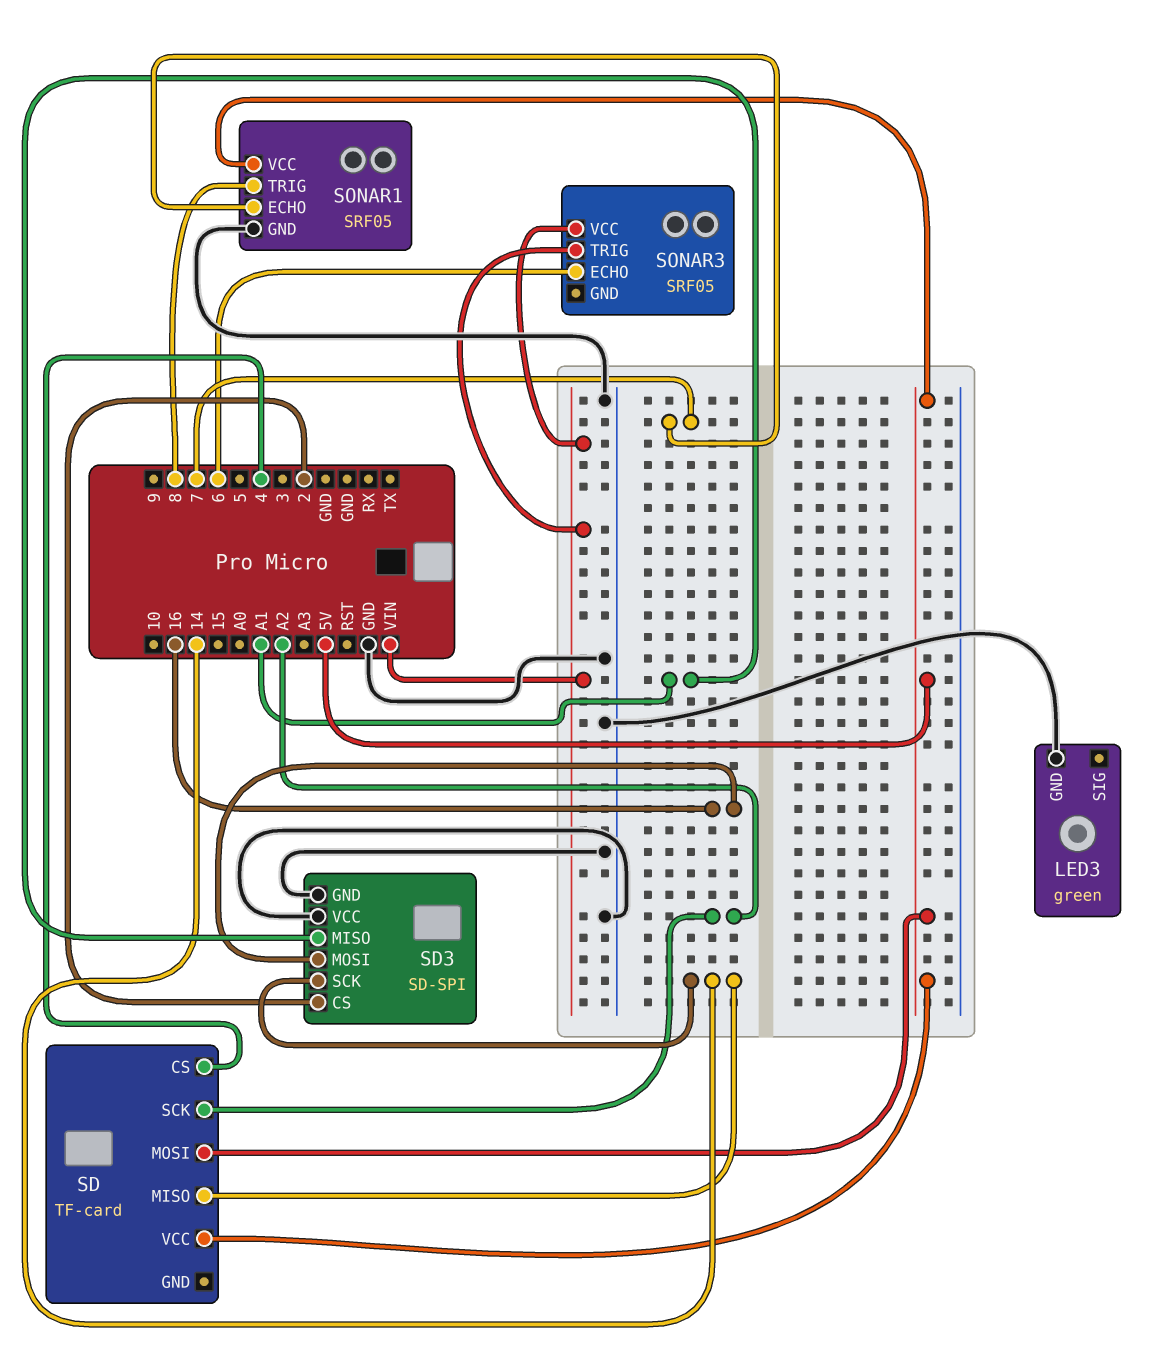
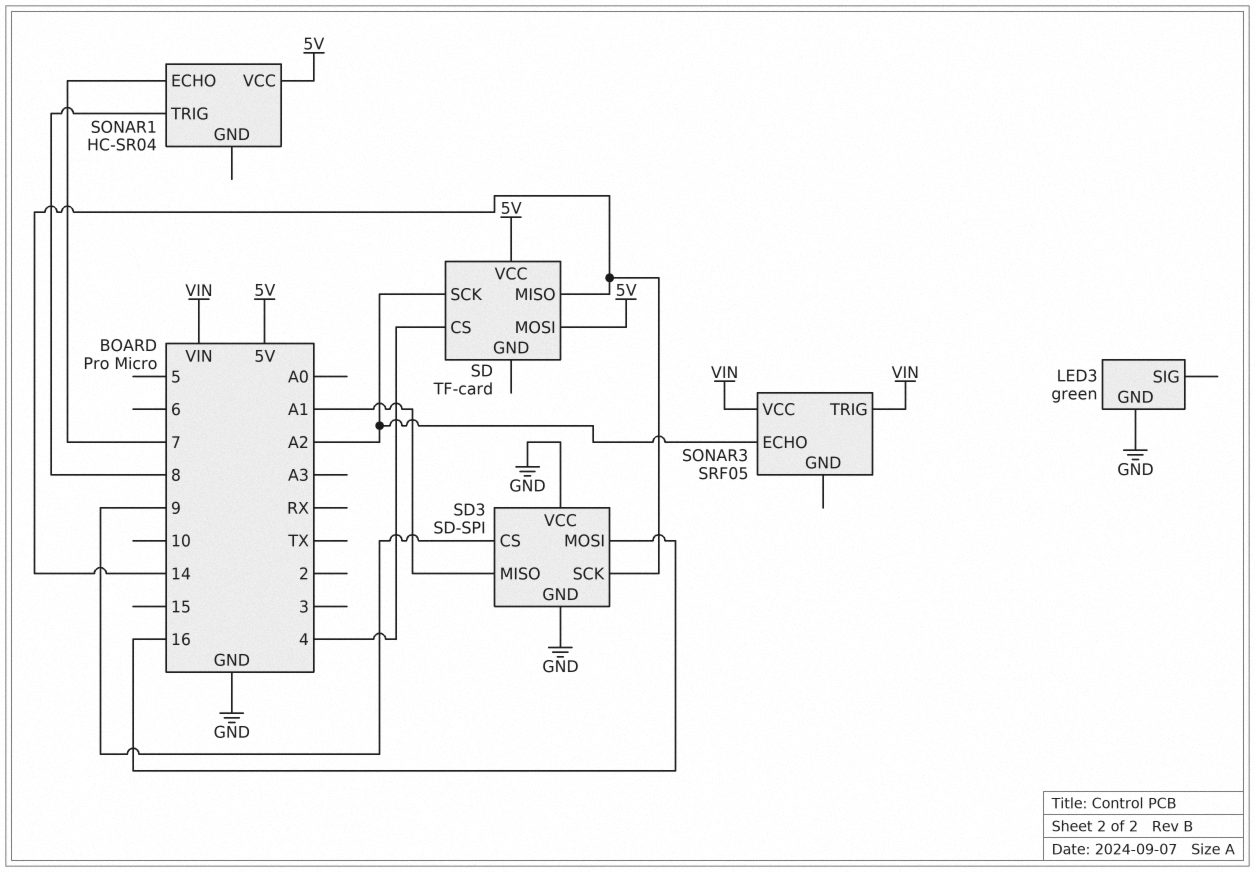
SD3 pin CS: 2 -> 9
SONAR1: SRF05 -> HC-SR04
SONAR1 pin GND: GND -> none
SONAR3 pin ECHO: 6 -> A2

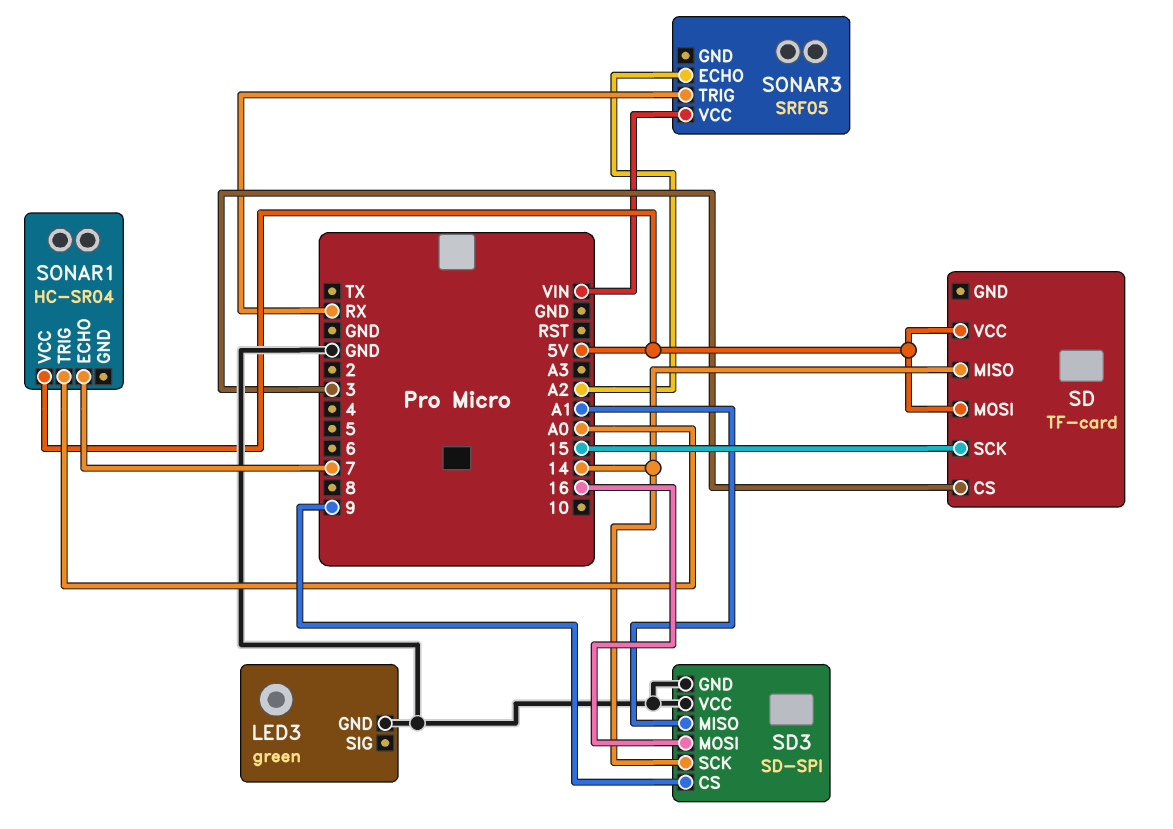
SD pin CS: 4 -> 3
SD pin SCK: A2 -> 15
SONAR1 pin TRIG: 8 -> A0
SONAR3 pin TRIG: VIN -> RX

